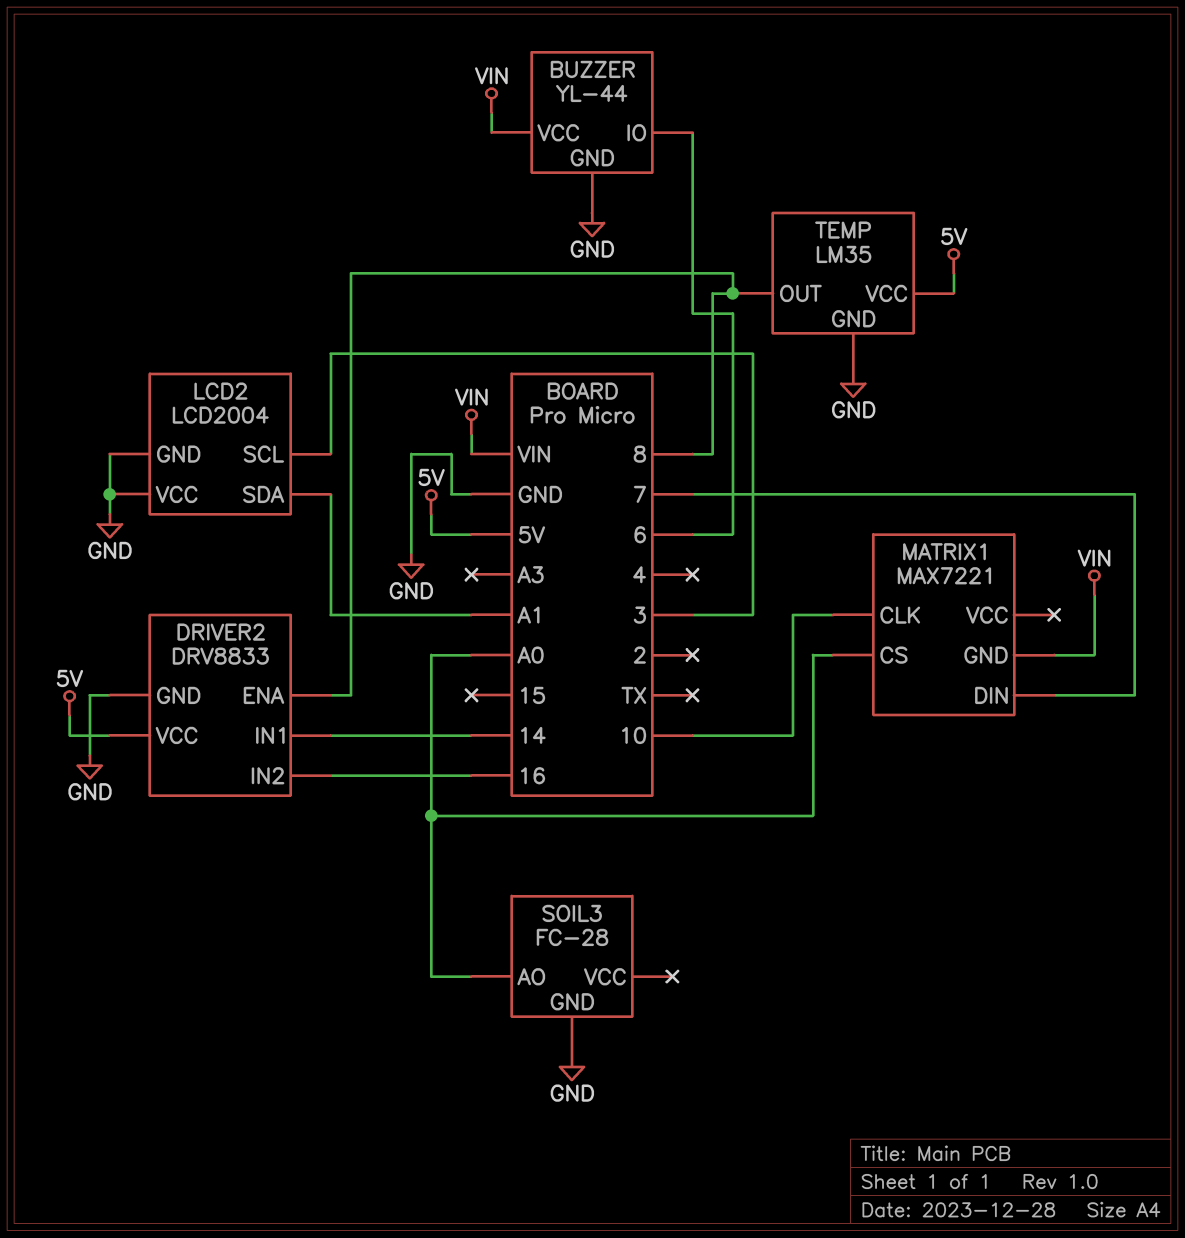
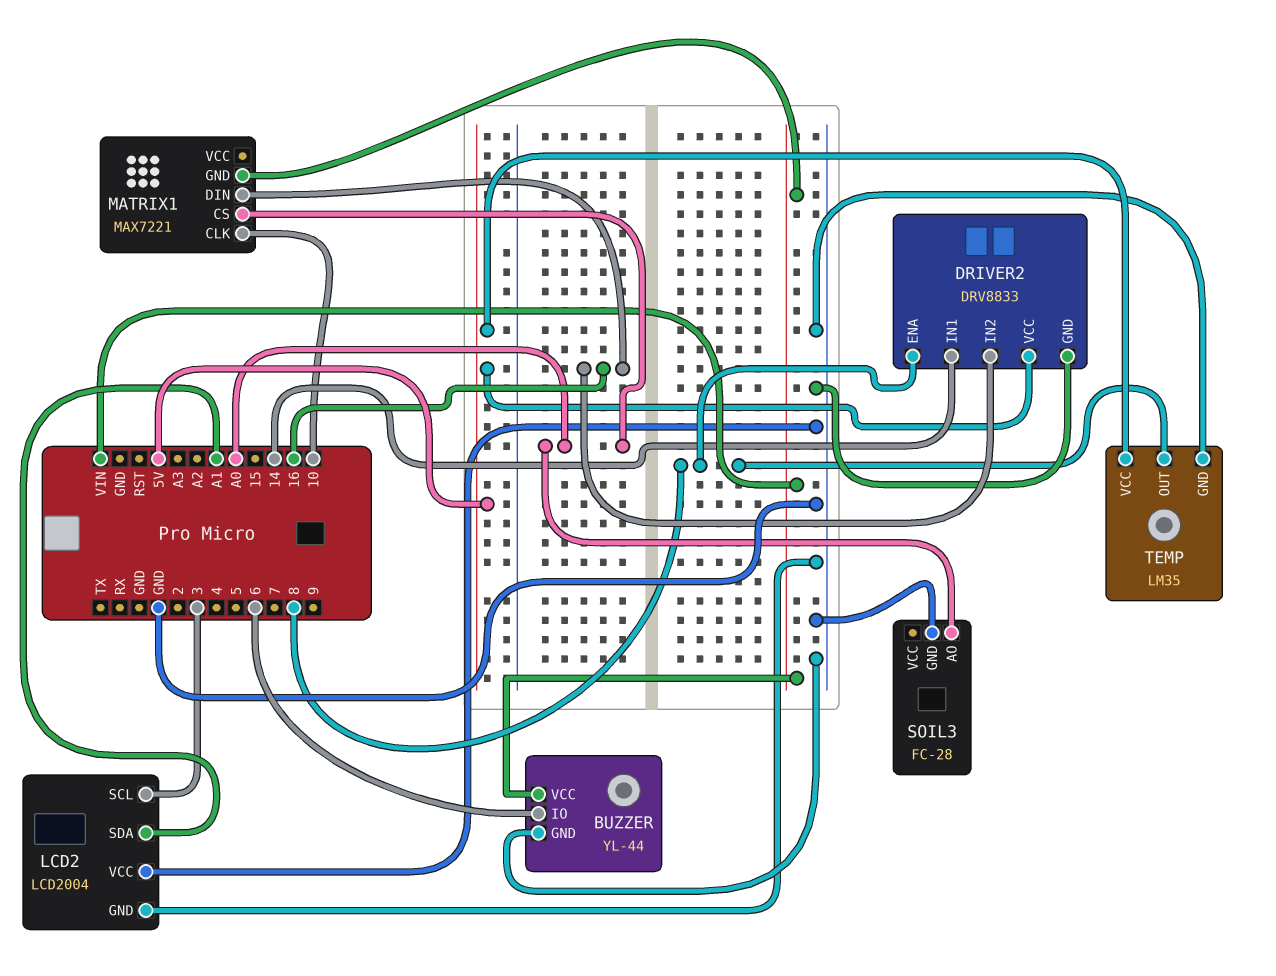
MATRIX1 pin DIN: 7 -> 16

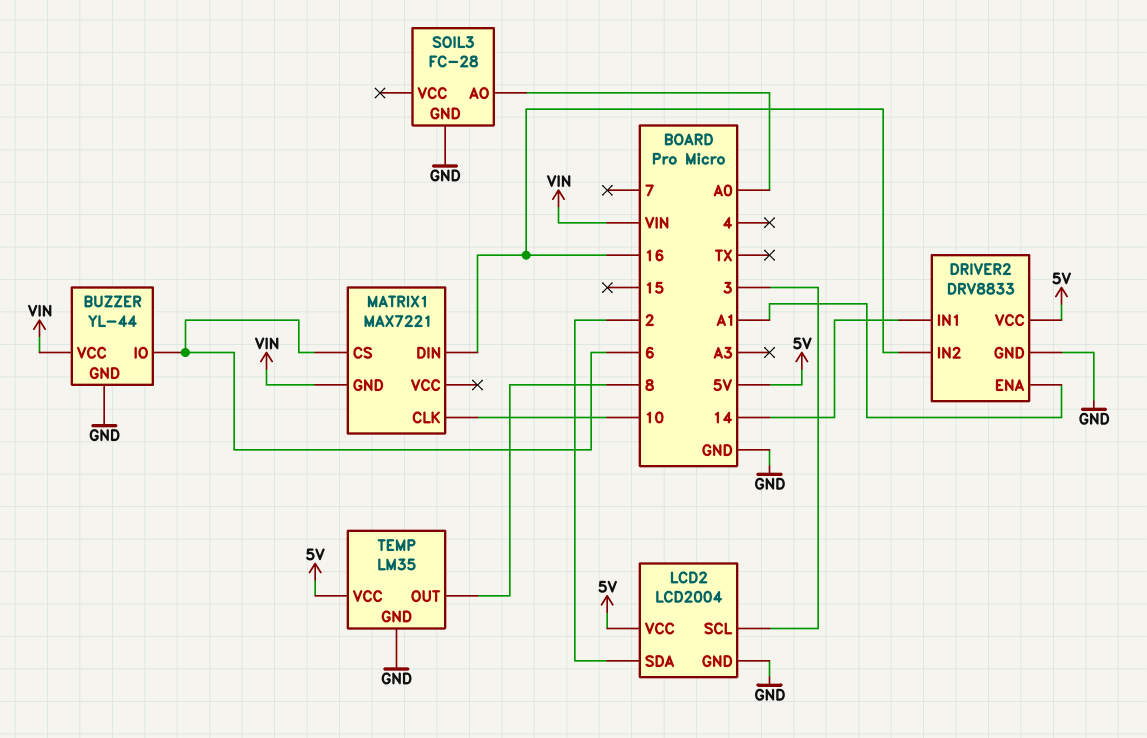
DRIVER2 pin ENA: 8 -> A1
LCD2 pin SDA: A1 -> 2
LCD2 pin VCC: GND -> 5V
MATRIX1 pin CS: A0 -> 6

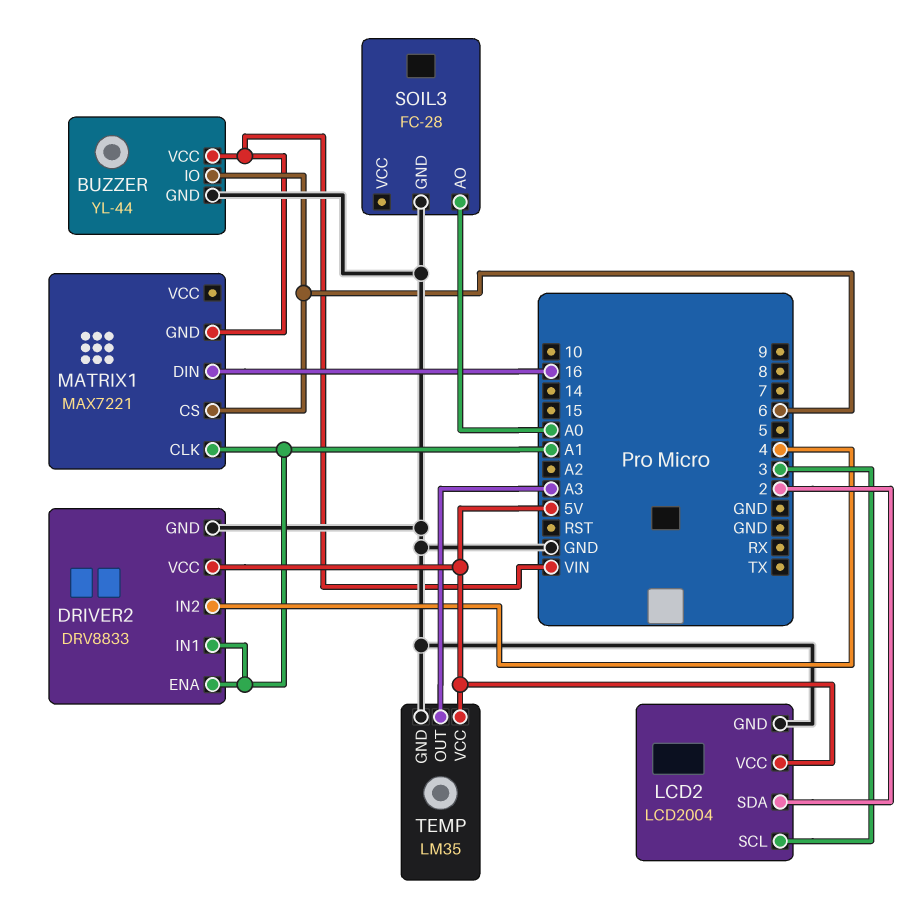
DRIVER2 pin IN1: 14 -> A1
DRIVER2 pin IN2: 16 -> 4
MATRIX1 pin CLK: 10 -> A1
TEMP pin OUT: 8 -> A3

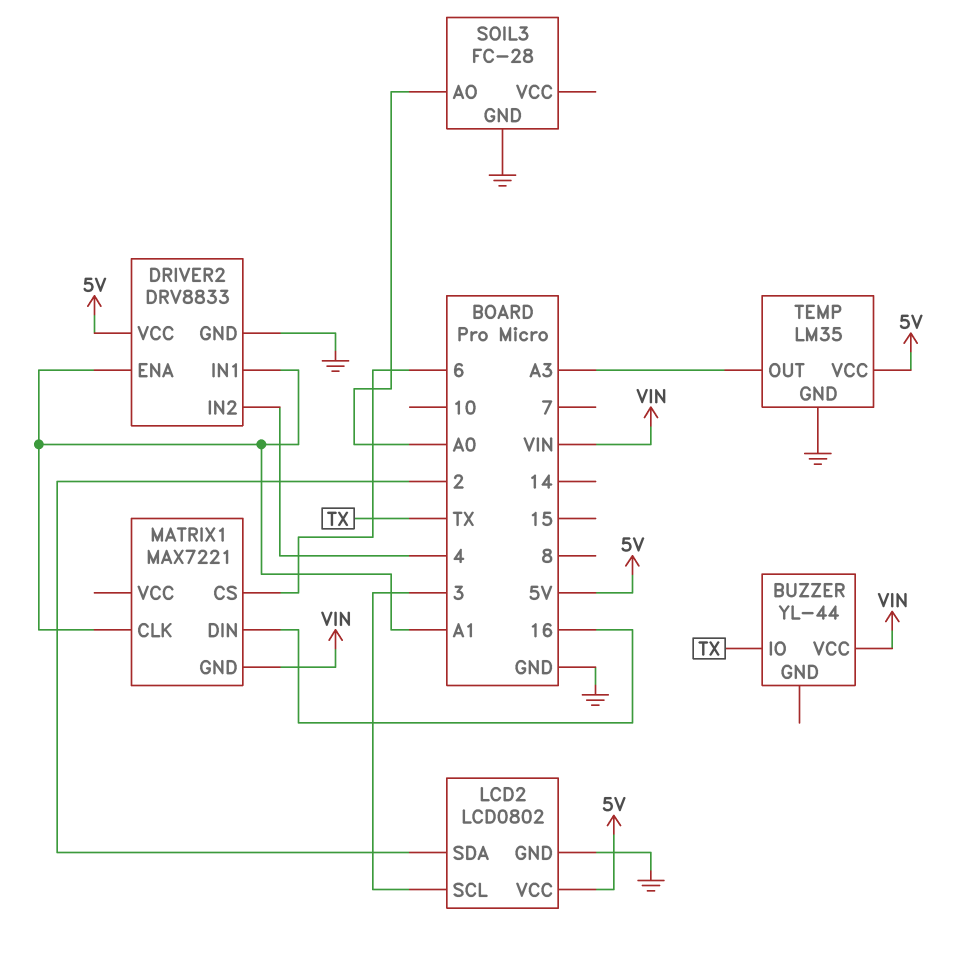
BUZZER pin GND: GND -> none
BUZZER pin IO: 6 -> TX
LCD2: LCD2004 -> LCD0802

